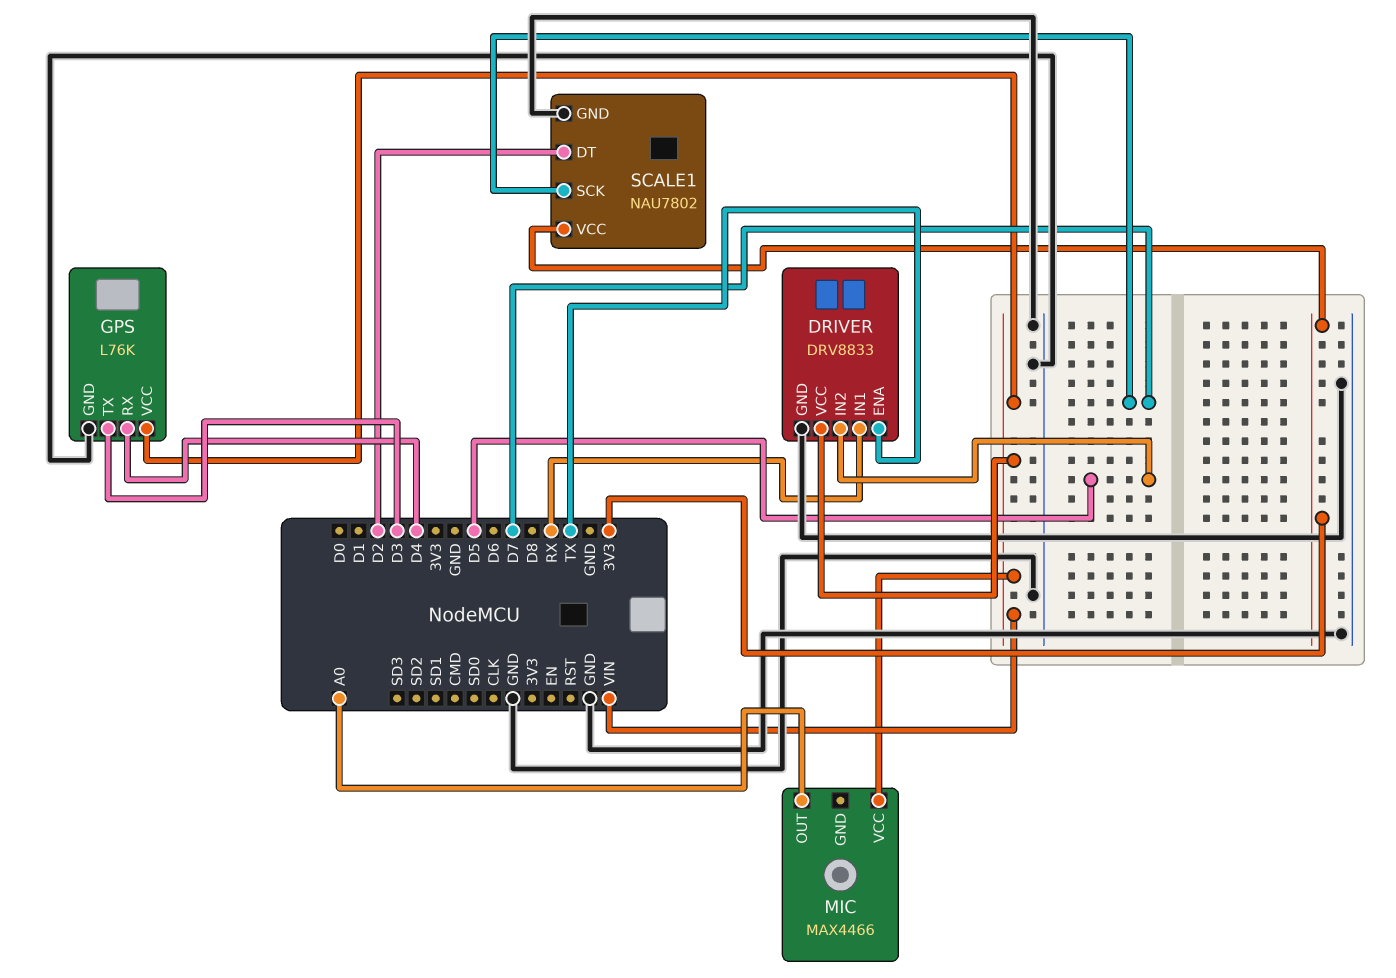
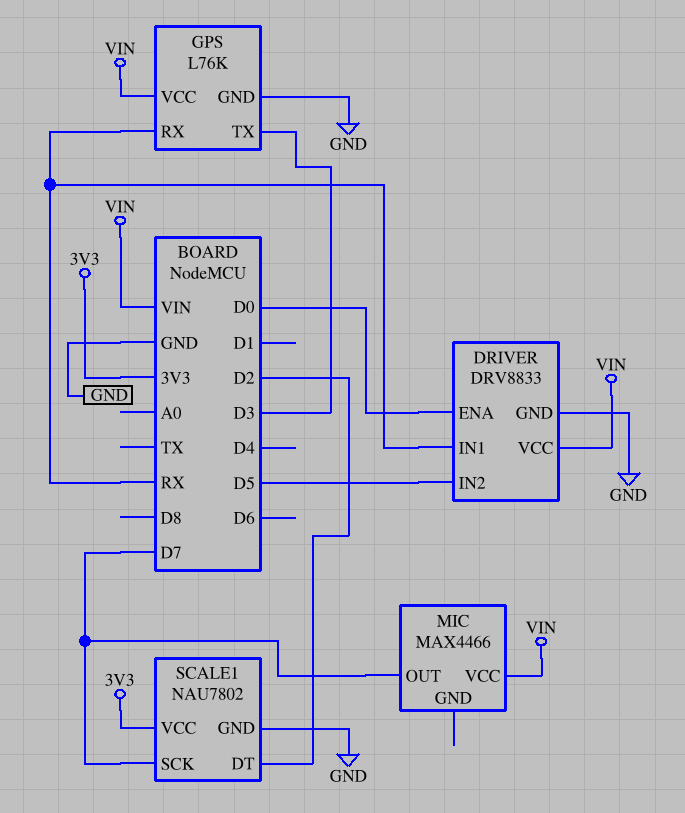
DRIVER pin ENA: TX -> D0
GPS pin RX: D4 -> RX
MIC pin OUT: A0 -> D7

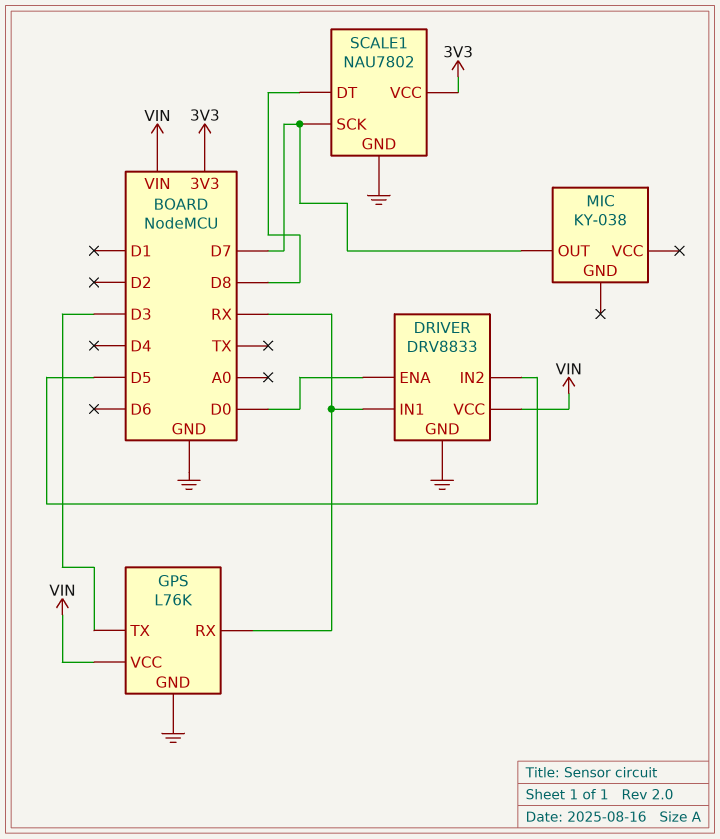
MIC: MAX4466 -> KY-038
MIC pin VCC: VIN -> none
SCALE1 pin DT: D2 -> D8

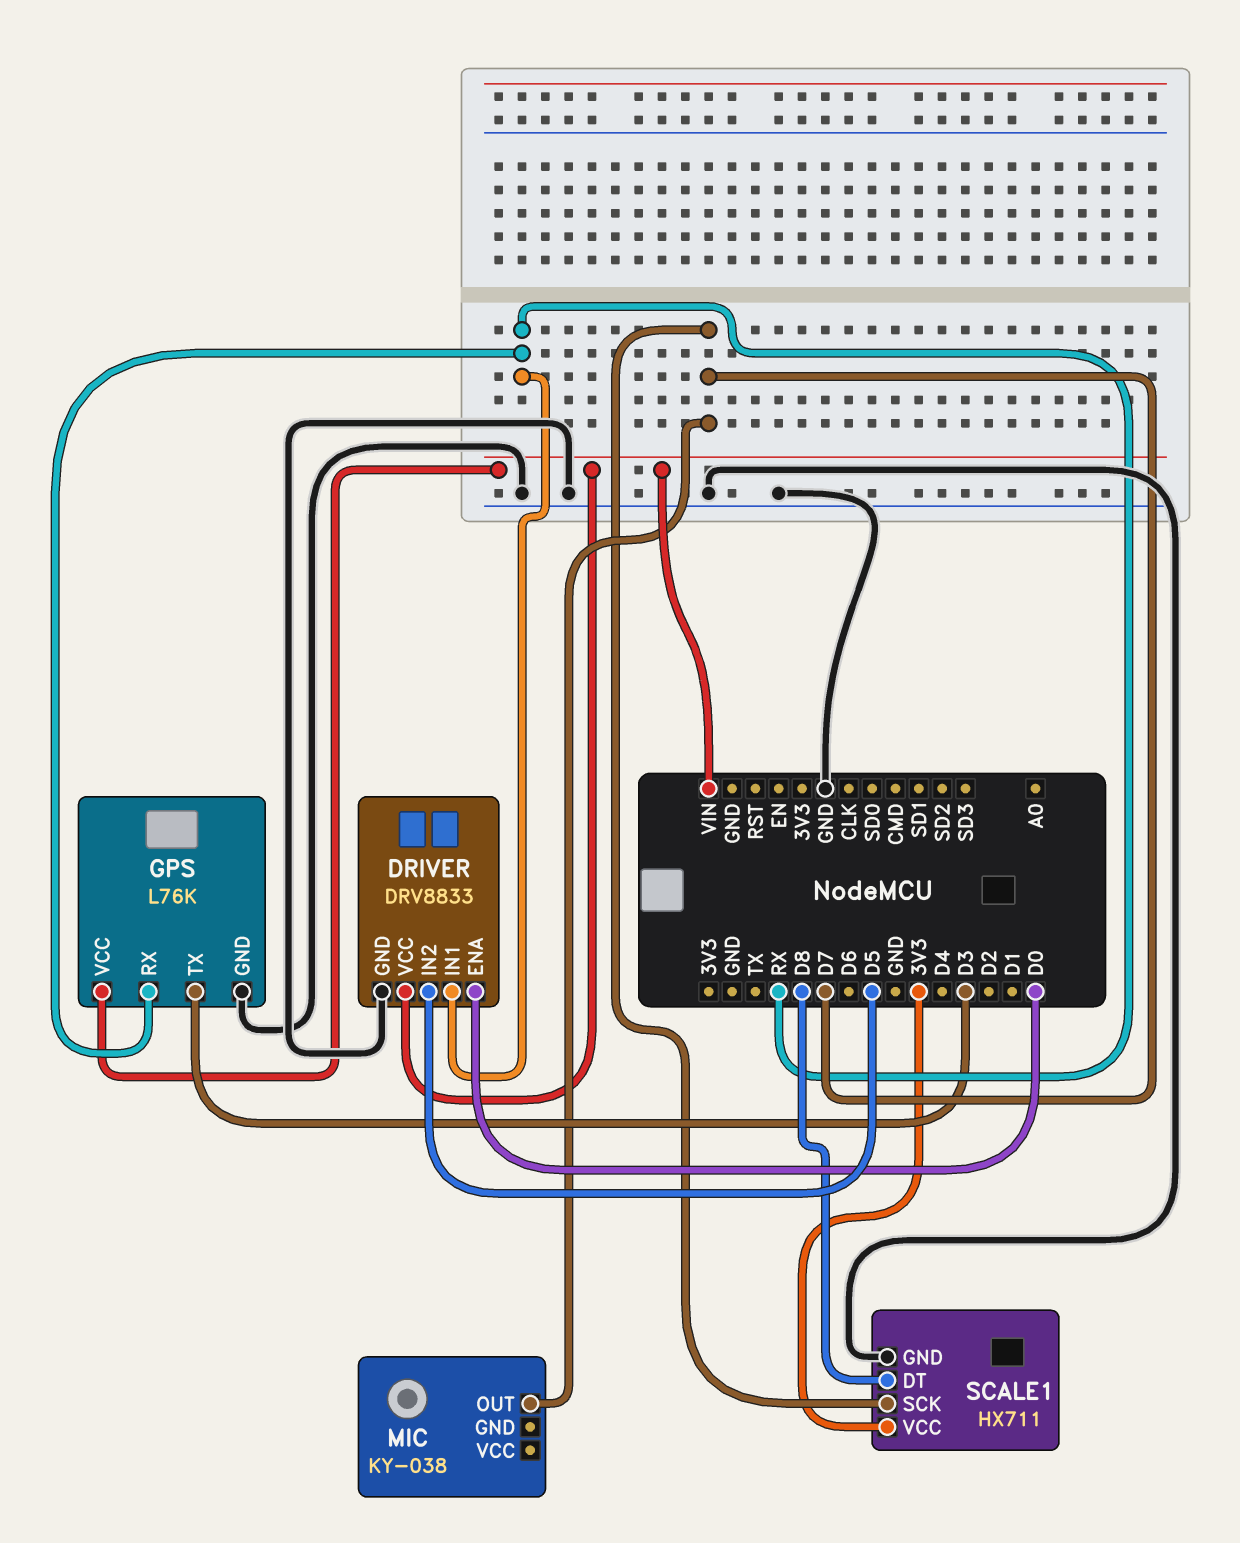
SCALE1: NAU7802 -> HX711

